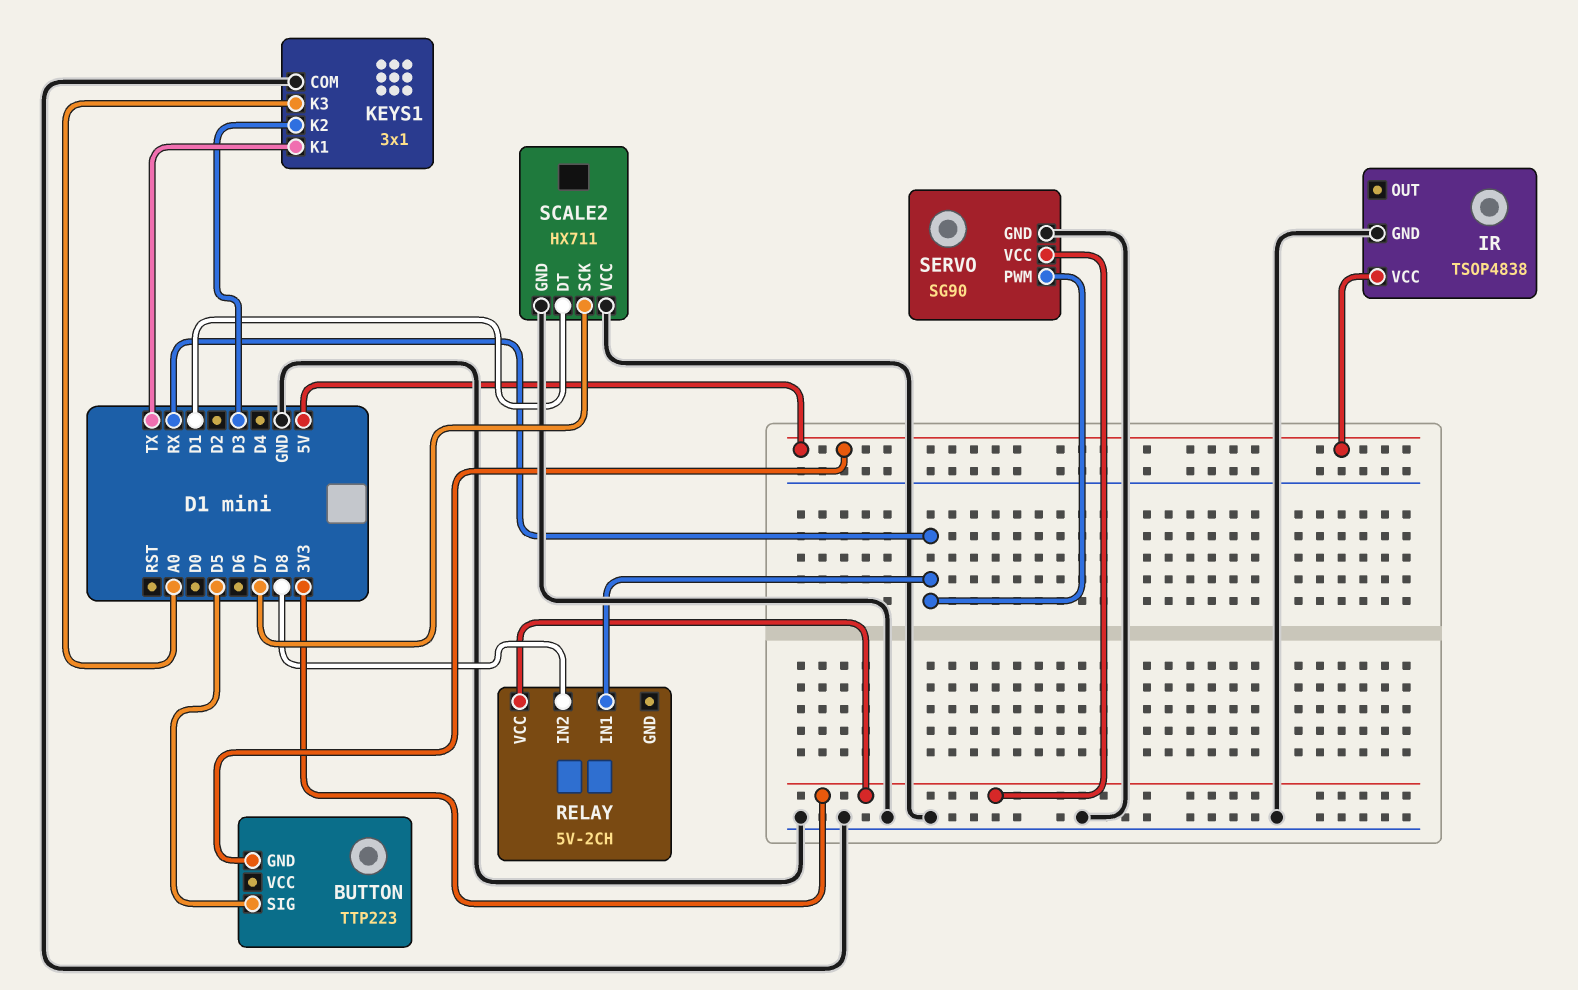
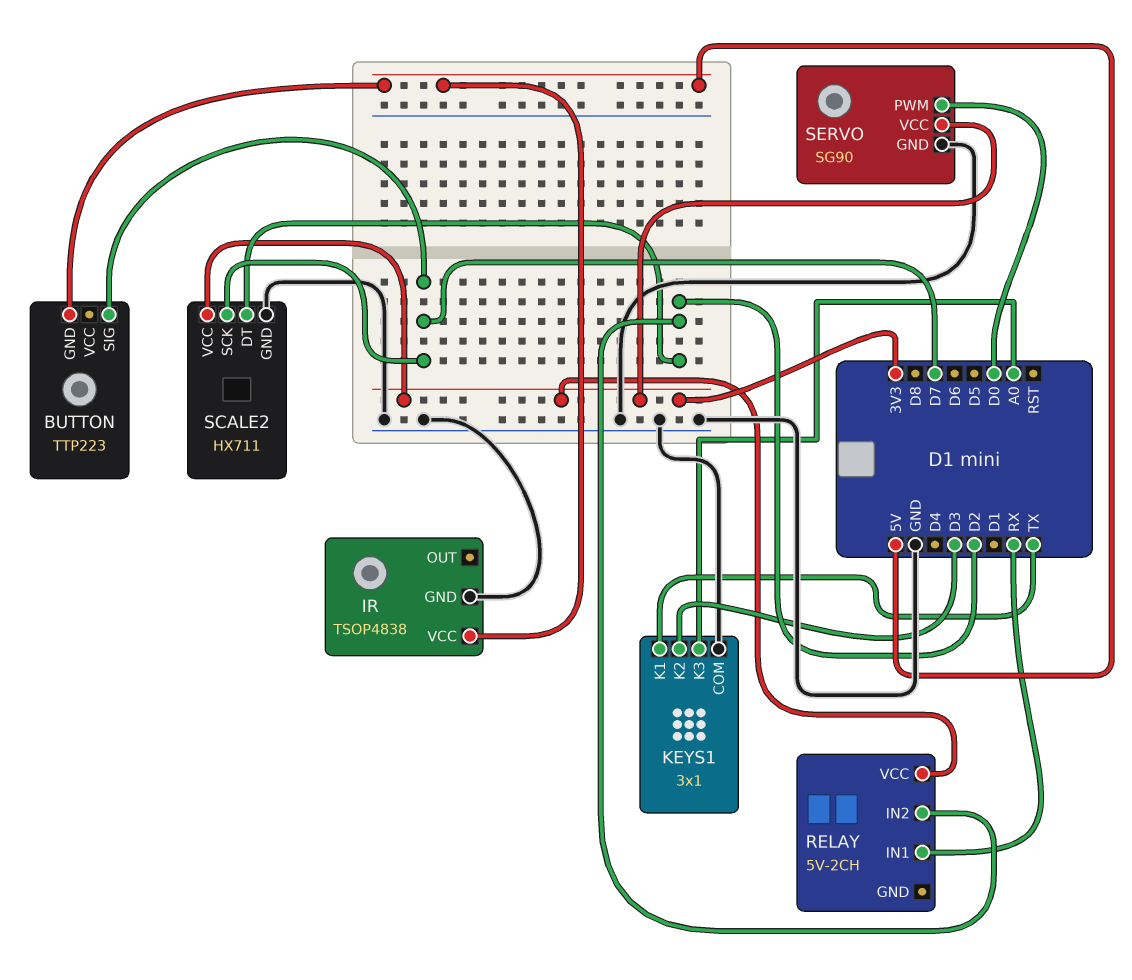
BUTTON pin SIG: D5 -> D7
RELAY pin IN2: D8 -> D2
SCALE2 pin DT: D1 -> D2
SCALE2 pin VCC: GND -> 3V3
SERVO pin PWM: RX -> D0

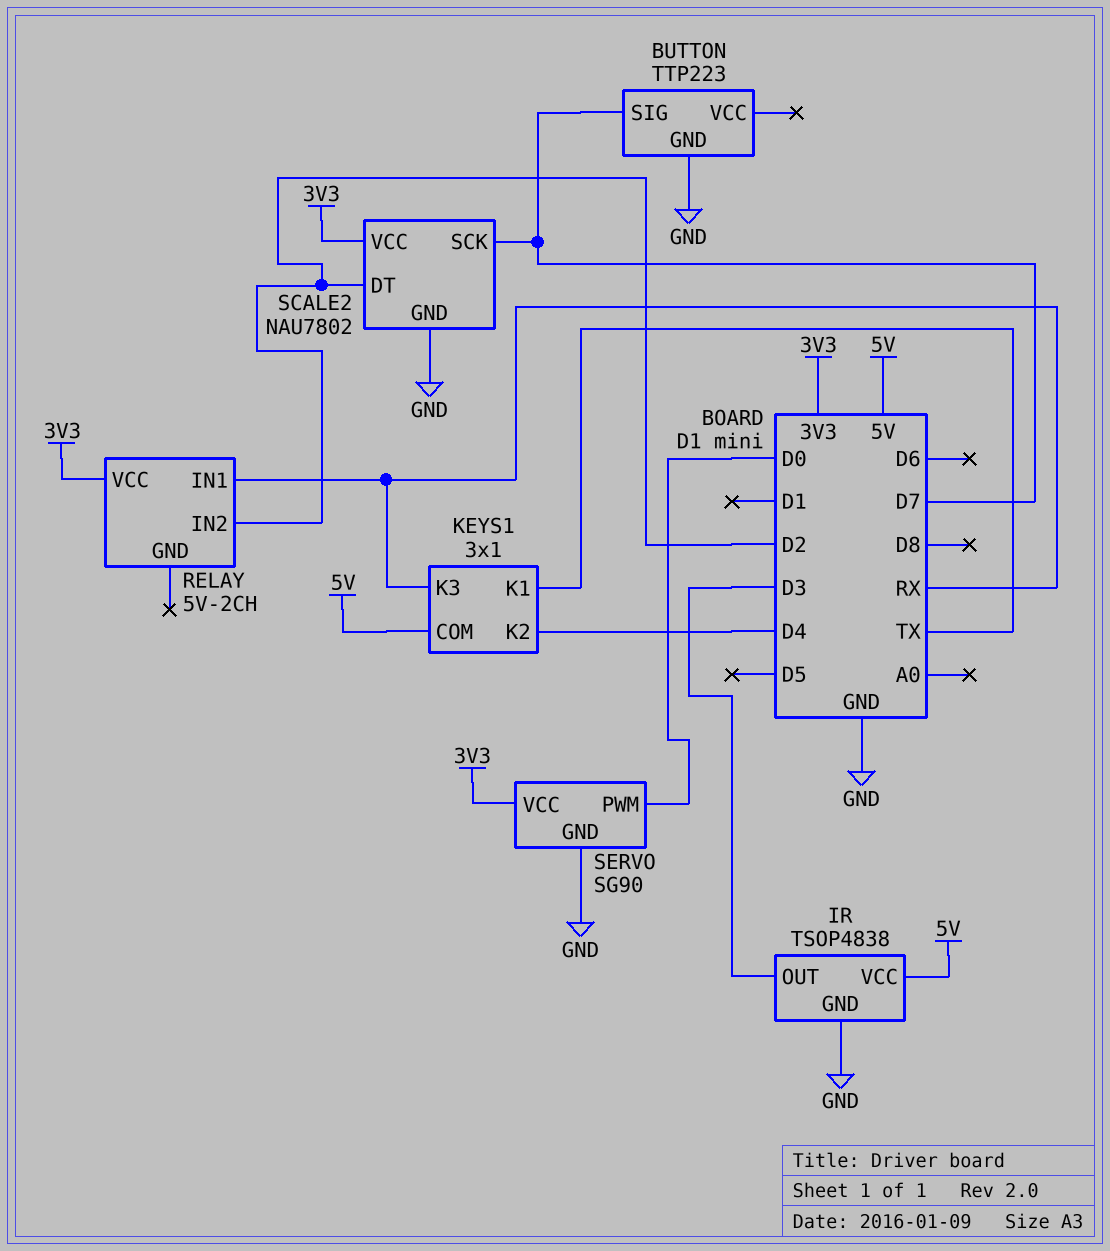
BUTTON pin GND: 5V -> GND
IR pin OUT: none -> D3
KEYS1 pin COM: GND -> 5V
KEYS1 pin K2: D3 -> D4
KEYS1 pin K3: A0 -> RX
SCALE2: HX711 -> NAU7802

